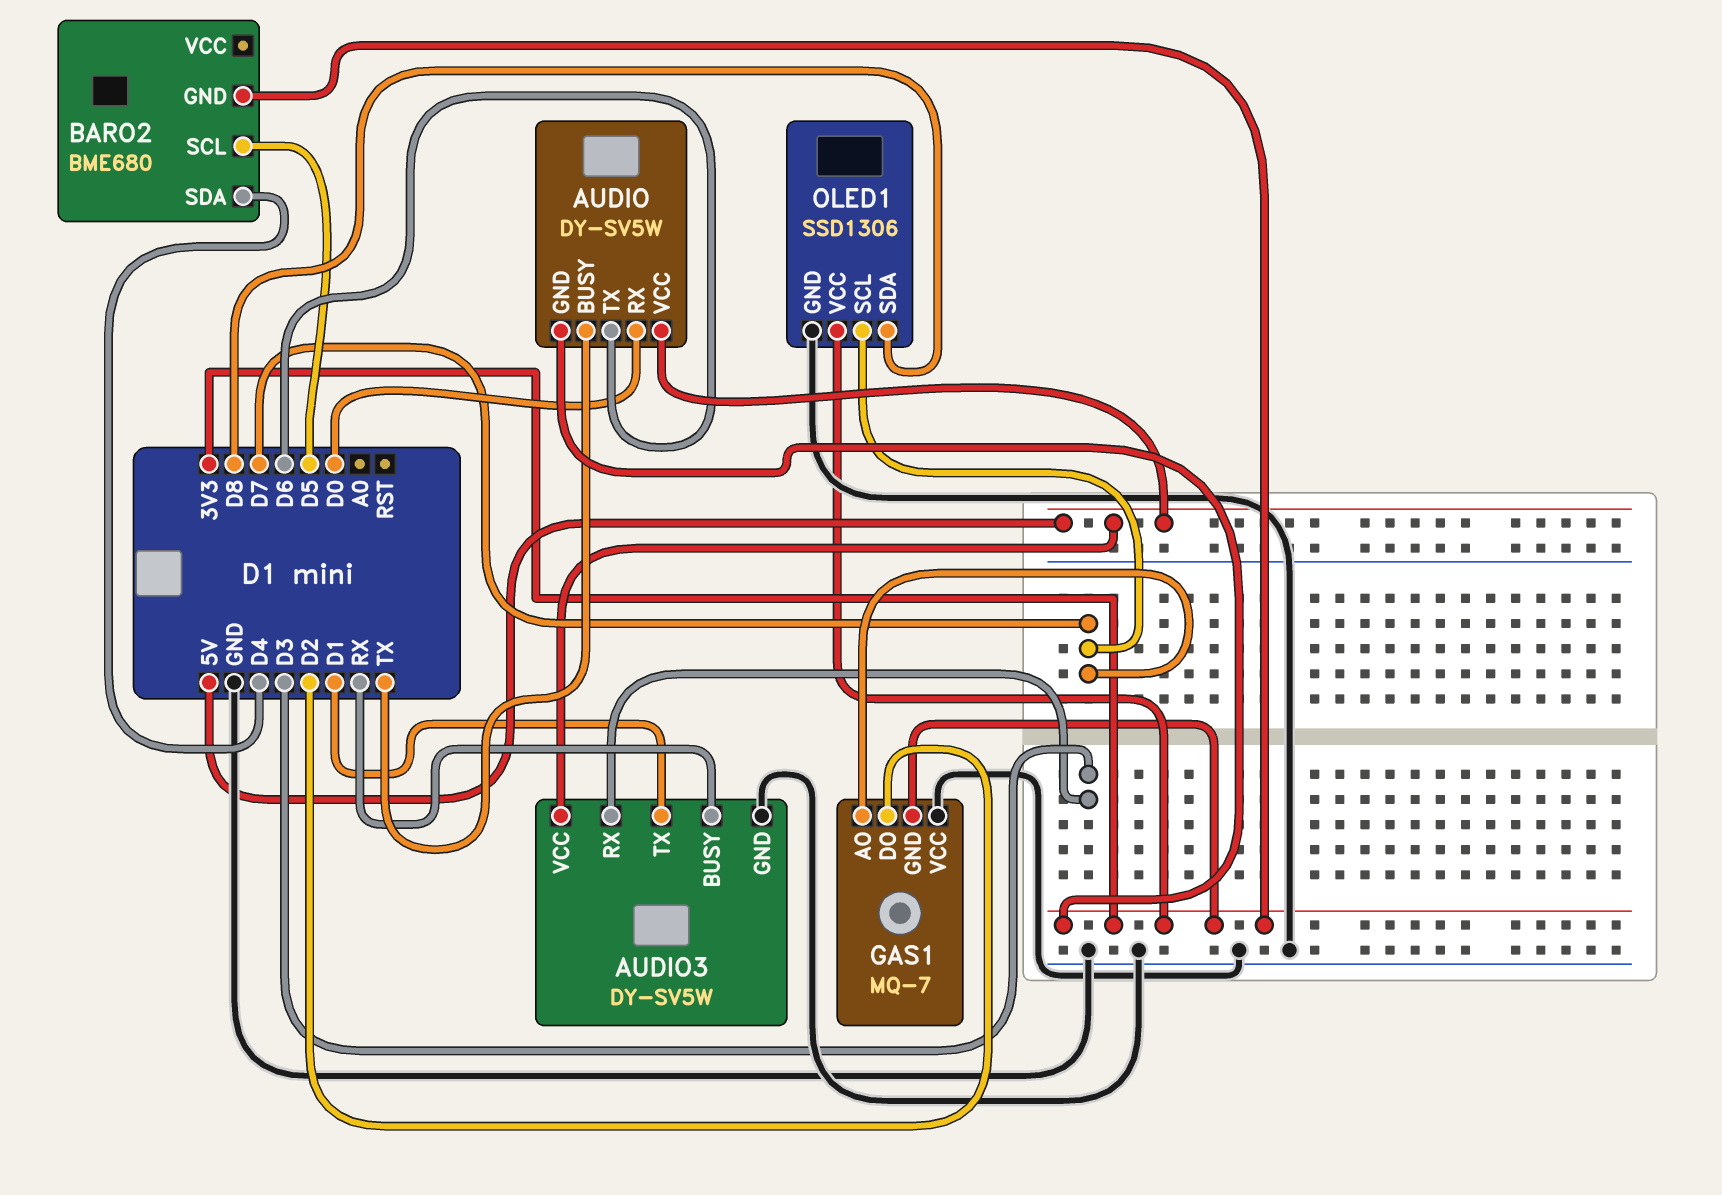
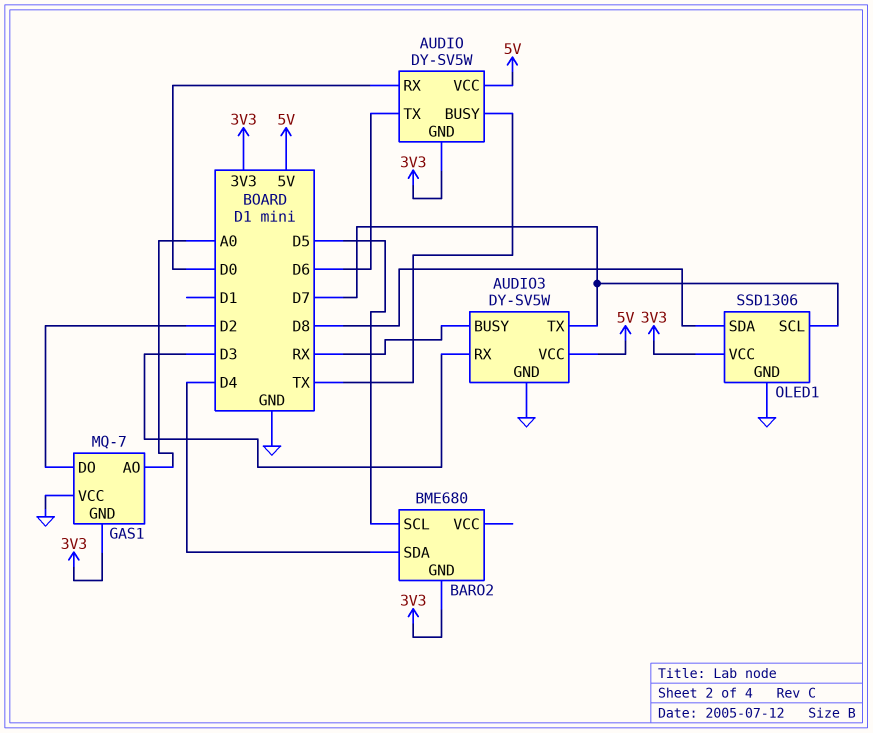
AUDIO3 pin TX: D1 -> D7
GAS1 pin AO: D7 -> A0

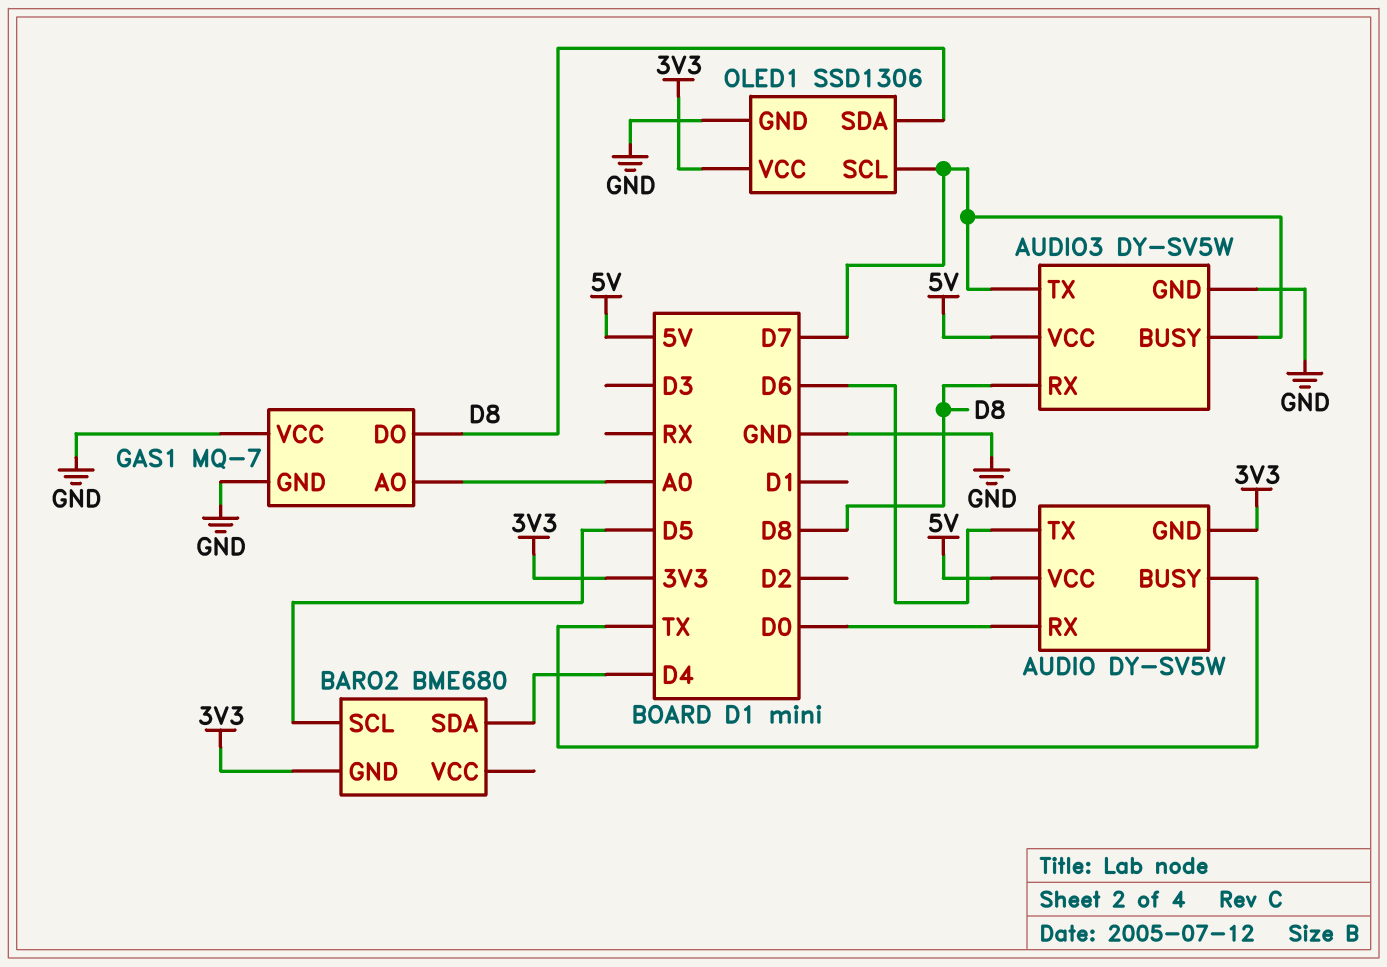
AUDIO3 pin BUSY: RX -> D7
AUDIO3 pin RX: D3 -> D8
GAS1 pin DO: D2 -> D8
GAS1 pin GND: 3V3 -> GND

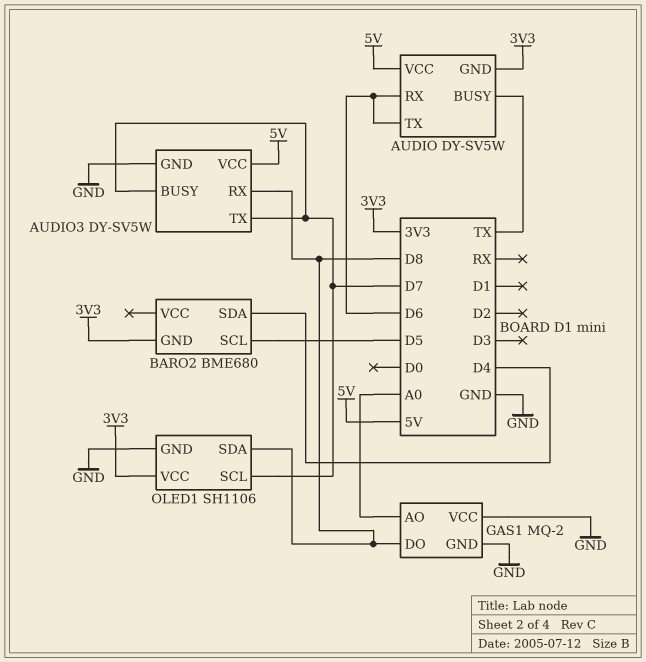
AUDIO pin RX: D0 -> D6
GAS1: MQ-7 -> MQ-2
OLED1: SSD1306 -> SH1106

